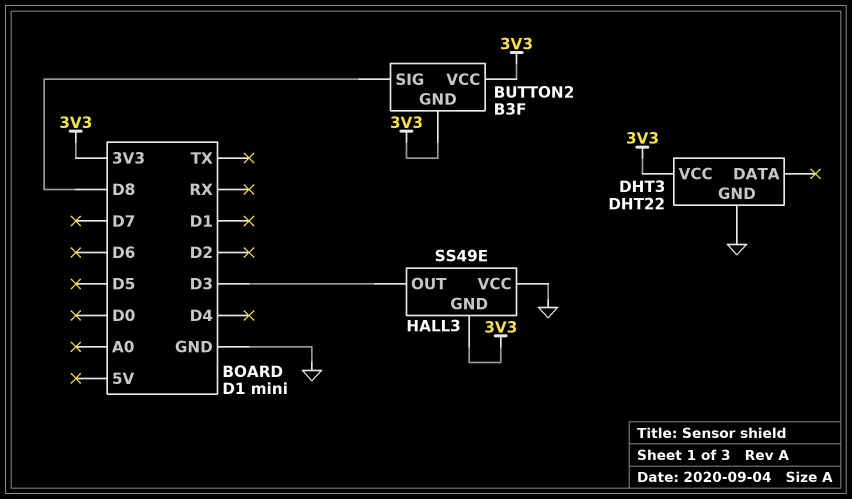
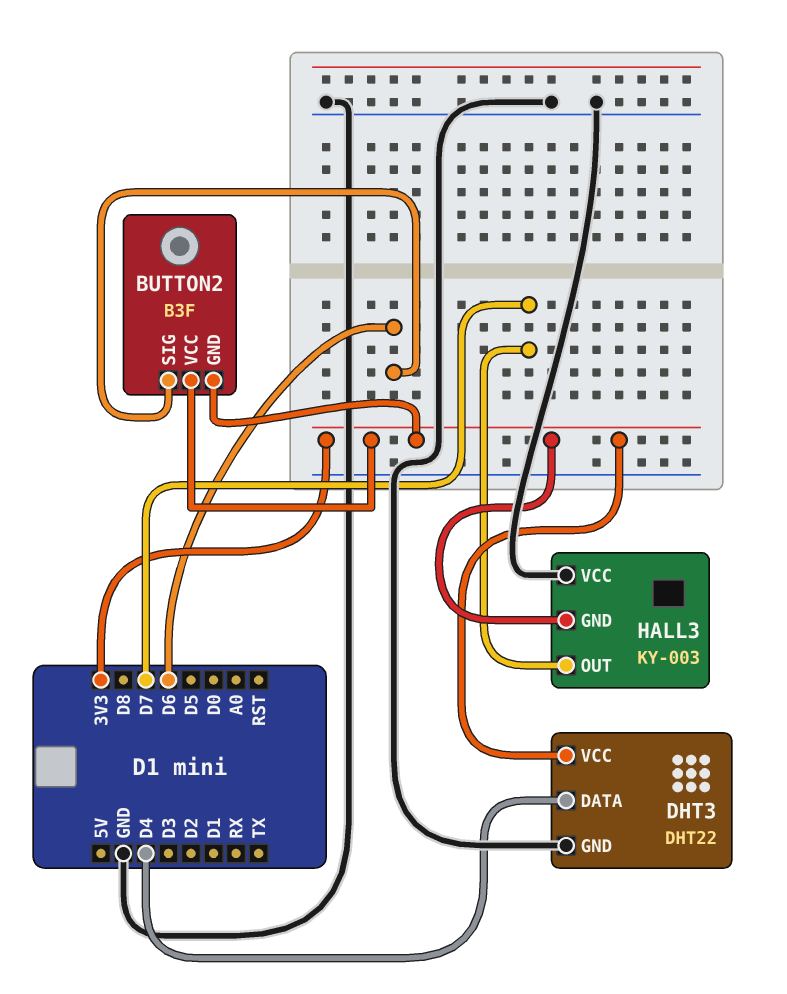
BUTTON2 pin SIG: D8 -> D6
DHT3 pin DATA: none -> D4
HALL3: SS49E -> KY-003
HALL3 pin OUT: D3 -> D7

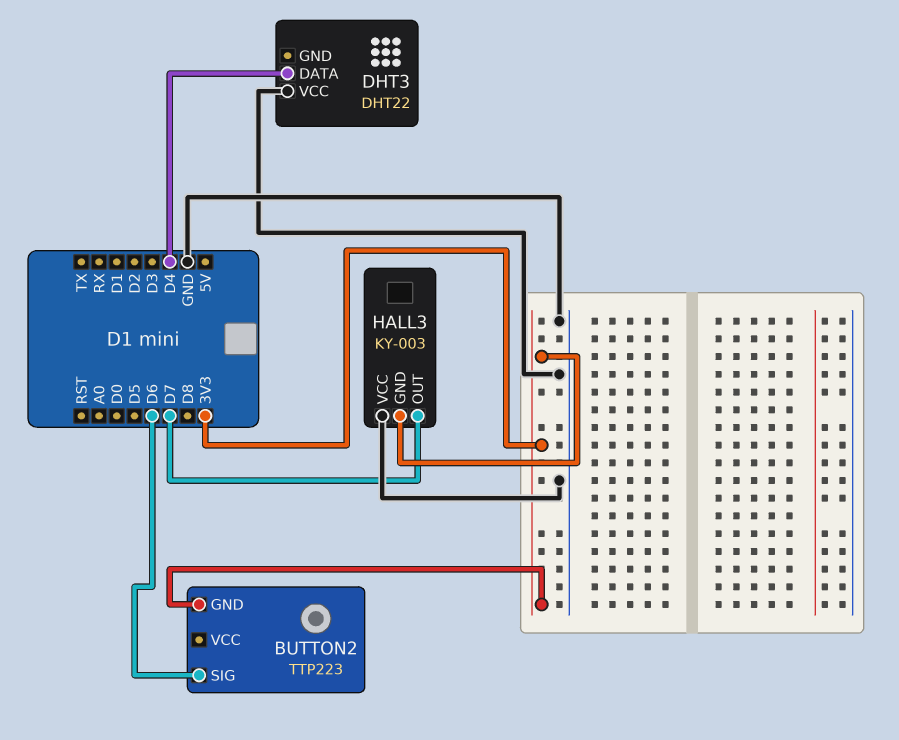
BUTTON2: B3F -> TTP223
BUTTON2 pin VCC: 3V3 -> none
DHT3 pin GND: GND -> none
DHT3 pin VCC: 3V3 -> GND

